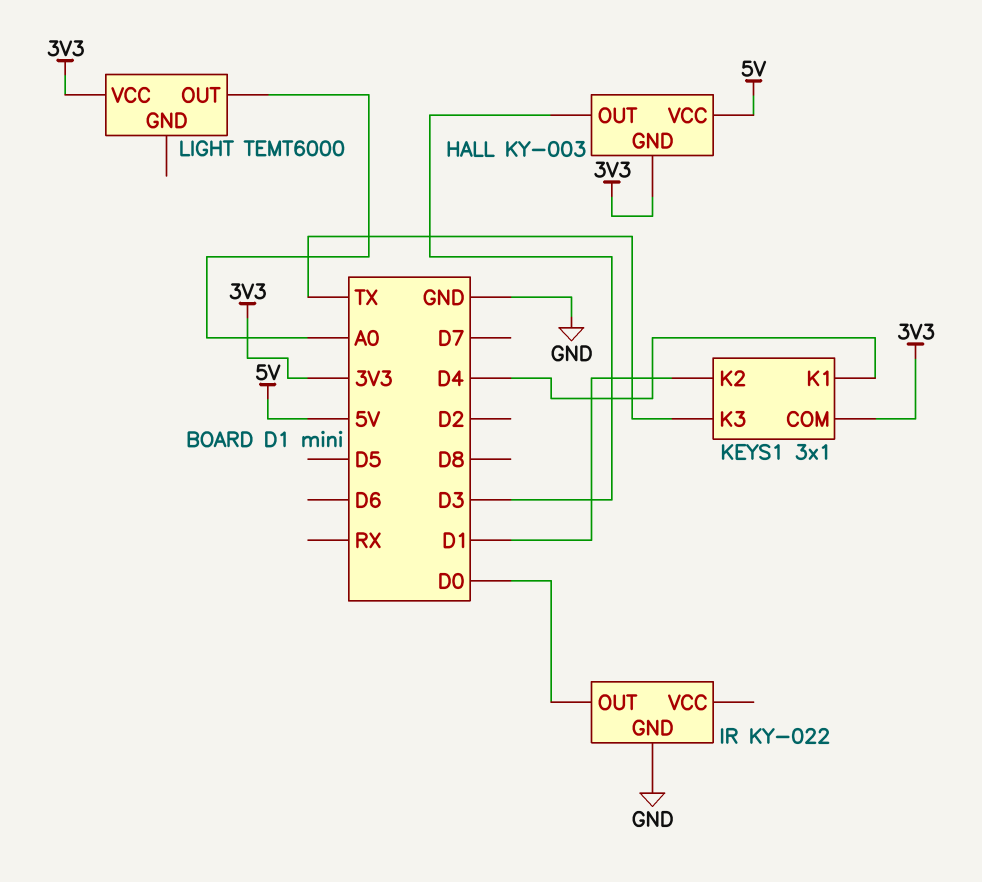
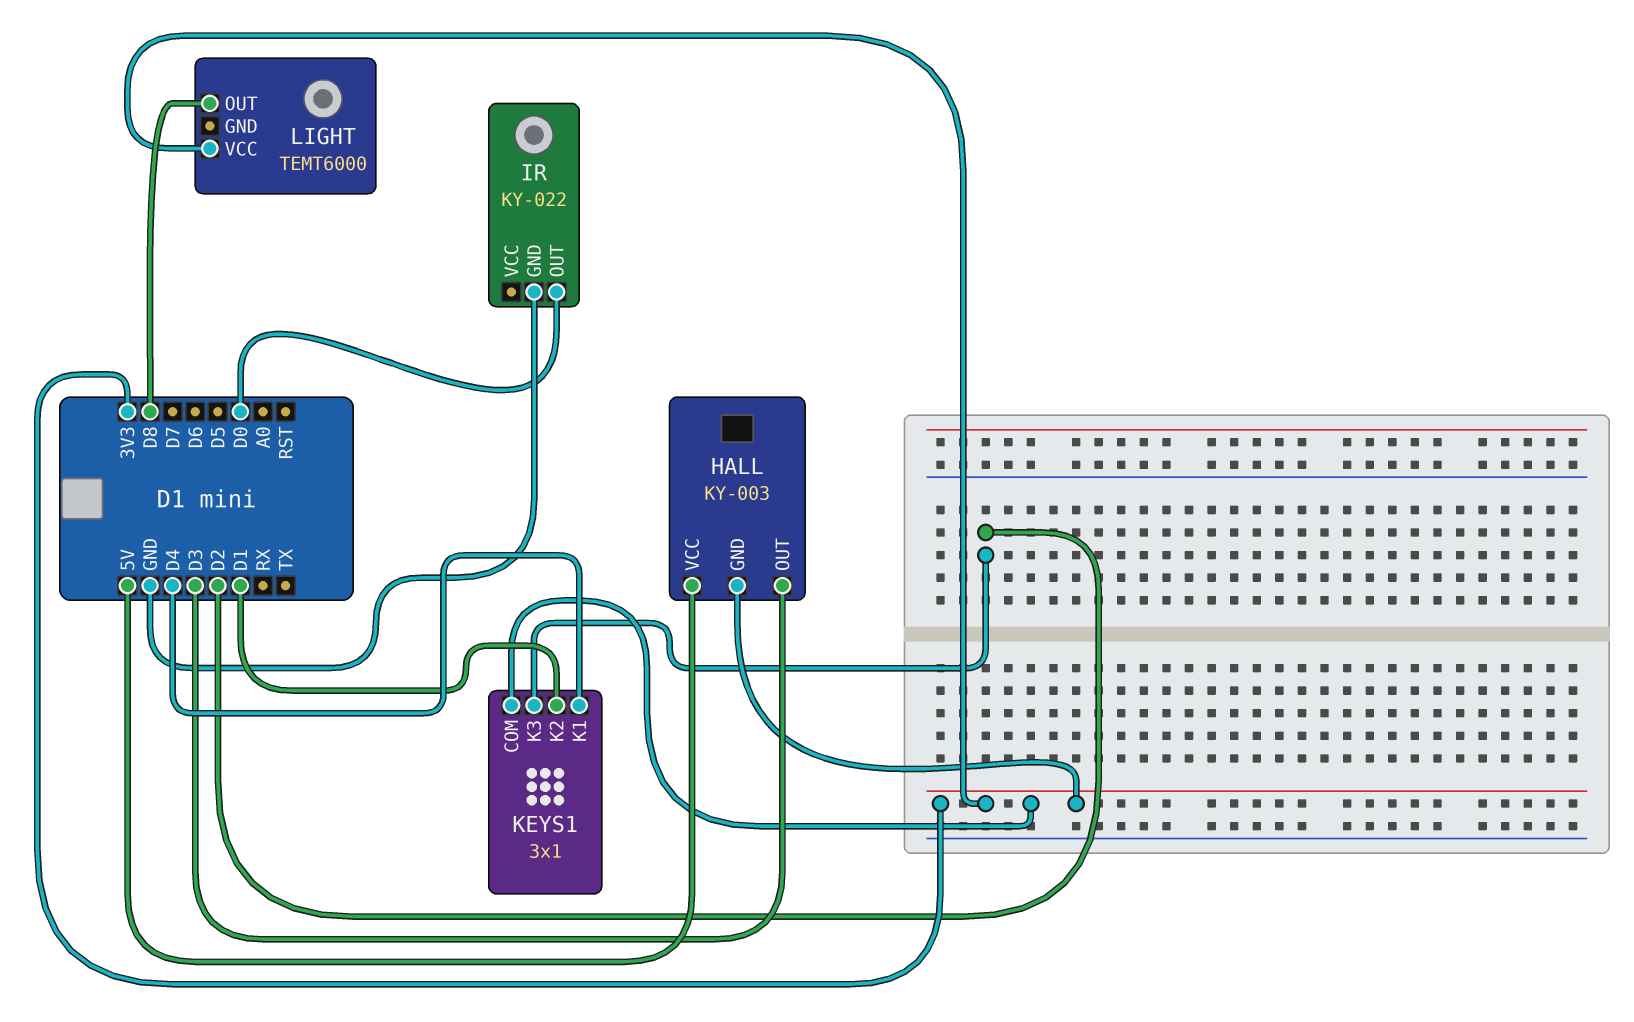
KEYS1 pin K3: TX -> D2
LIGHT pin OUT: A0 -> D8

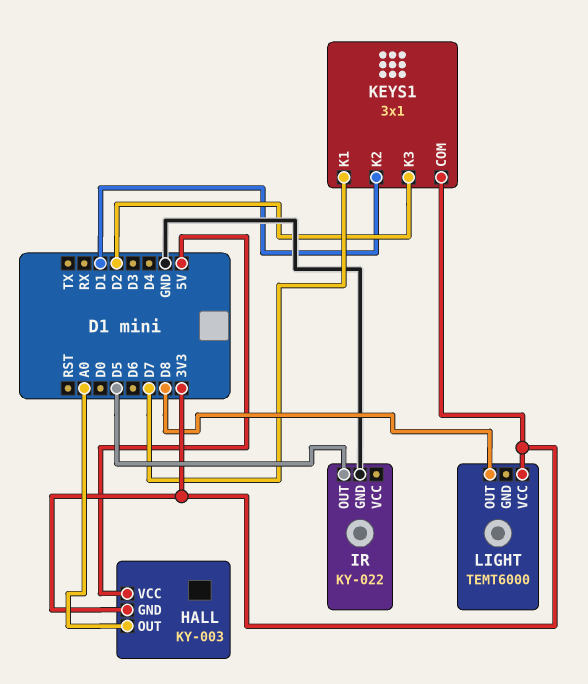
HALL pin OUT: D3 -> A0
IR pin OUT: D0 -> D5
KEYS1 pin K1: D4 -> D7

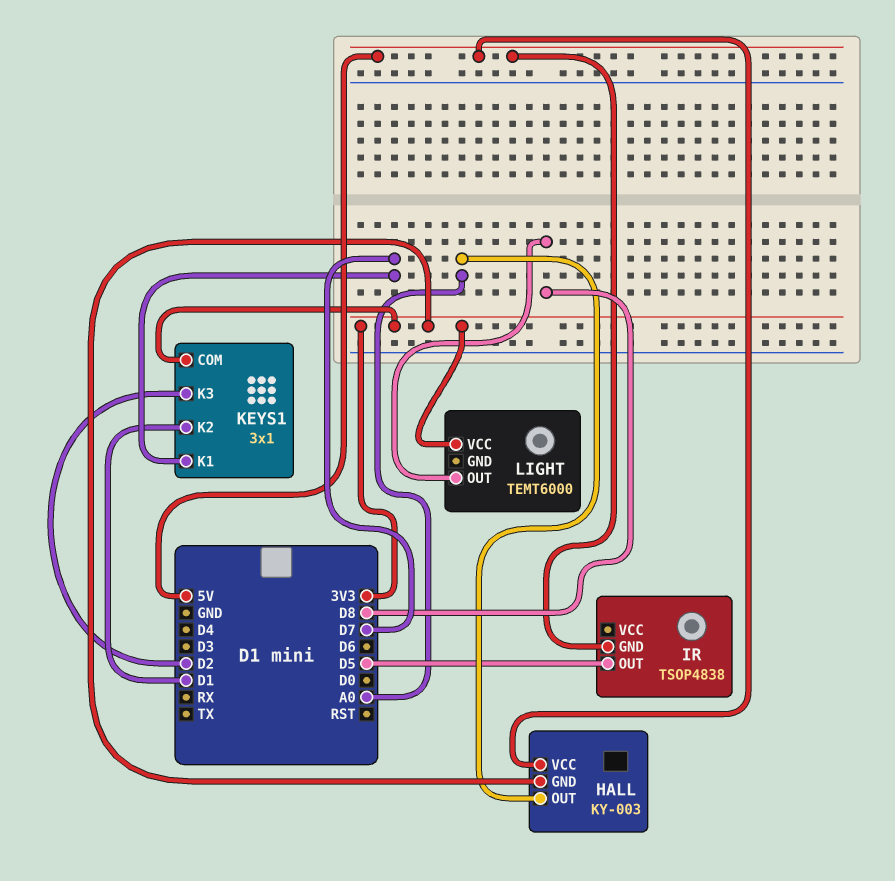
IR: KY-022 -> TSOP4838
IR pin GND: GND -> 5V

